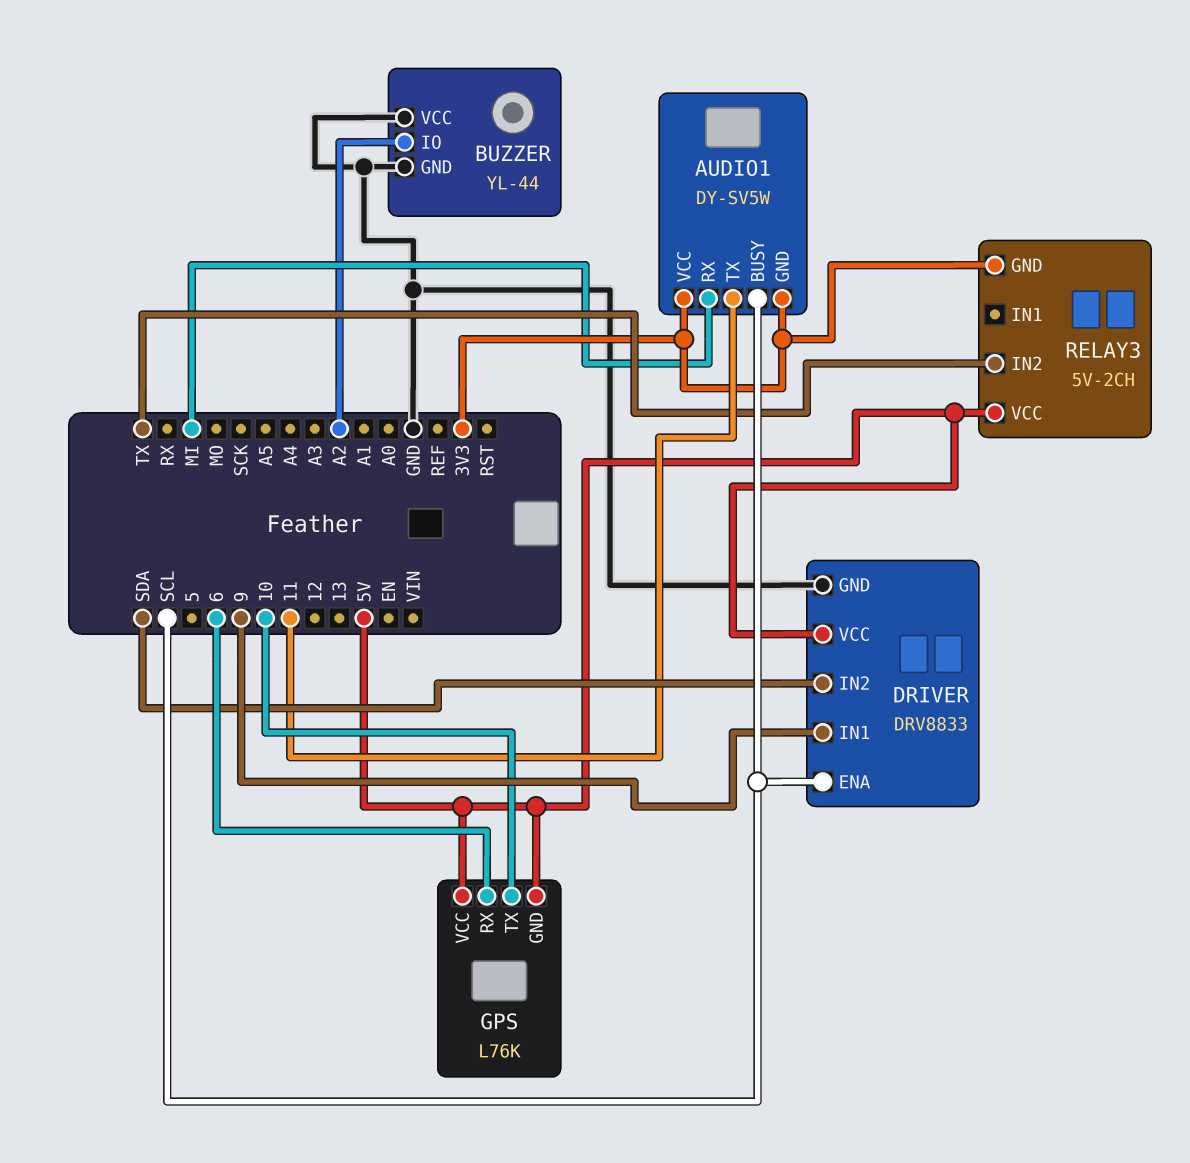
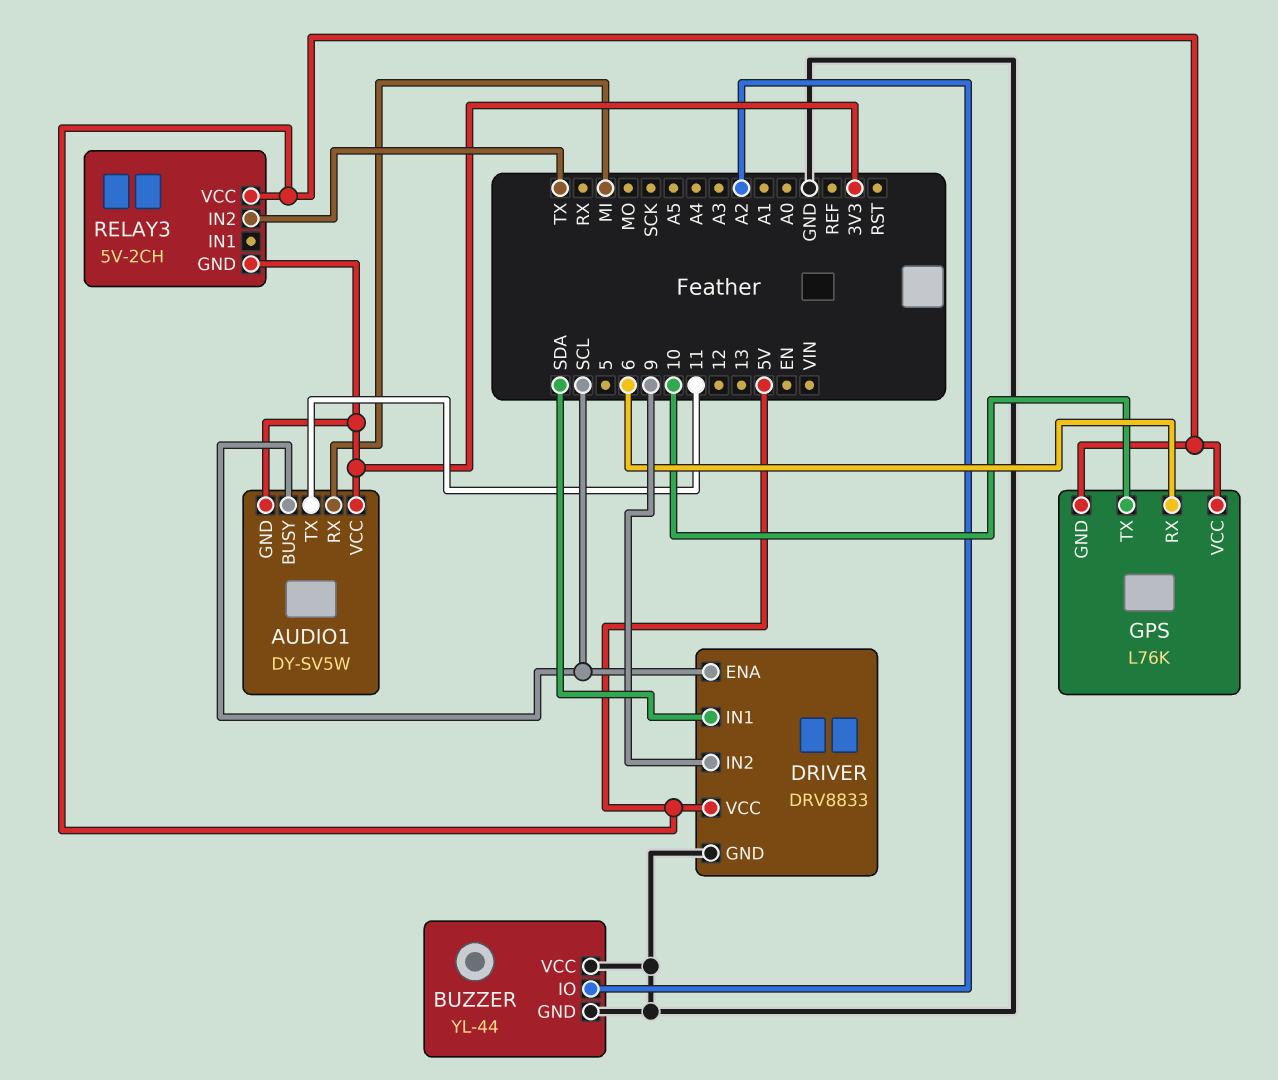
DRIVER pin IN1: 9 -> SDA
DRIVER pin IN2: SDA -> 9

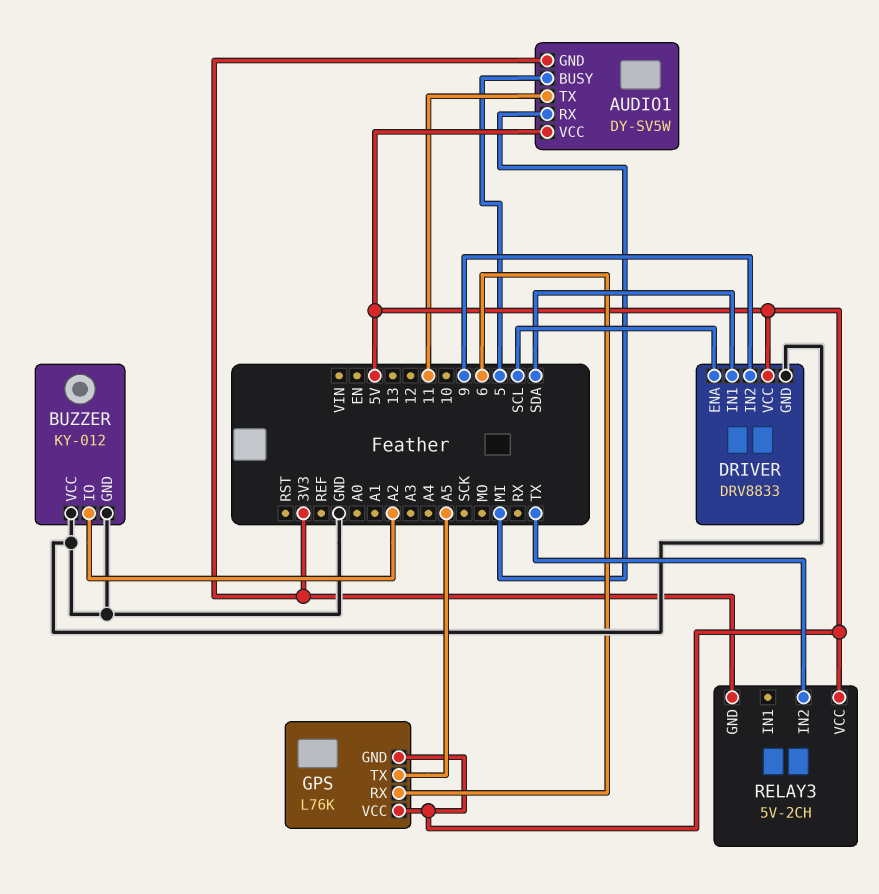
AUDIO1 pin BUSY: SCL -> 5
AUDIO1 pin VCC: 3V3 -> 5V
BUZZER: YL-44 -> KY-012
GPS pin TX: 10 -> A5

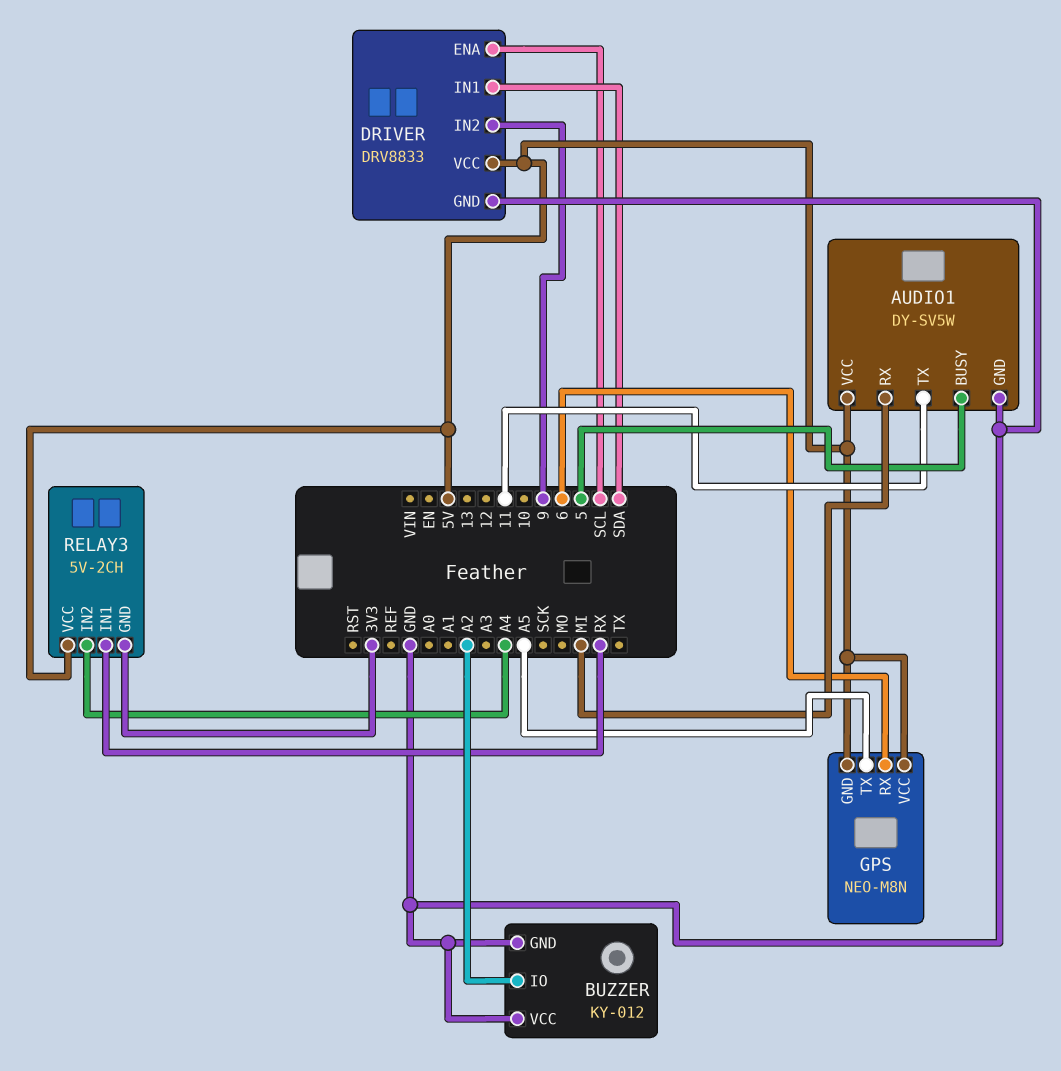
AUDIO1 pin GND: 3V3 -> GND
GPS: L76K -> NEO-M8N
RELAY3 pin IN1: none -> RX
RELAY3 pin IN2: TX -> A4

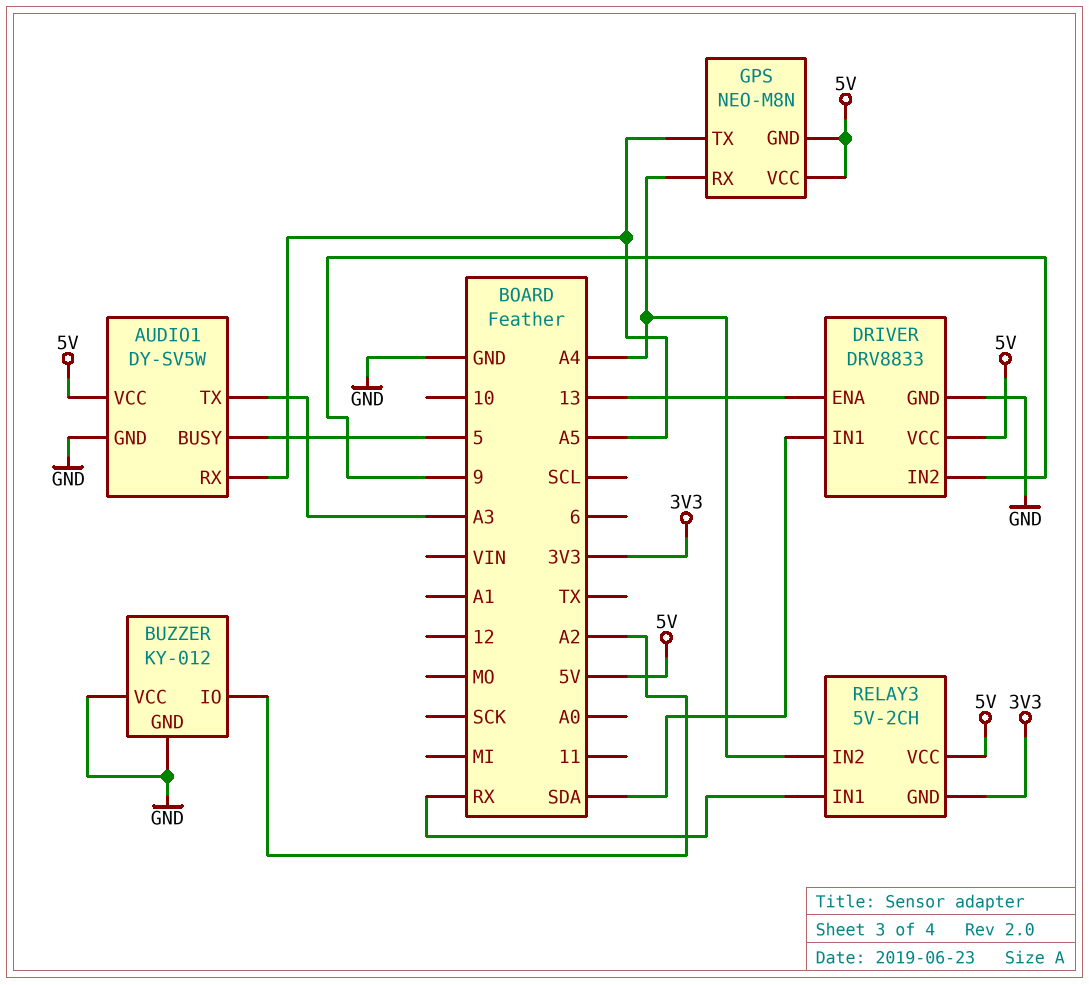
AUDIO1 pin RX: MI -> A5
AUDIO1 pin TX: 11 -> A3
DRIVER pin ENA: SCL -> 13
GPS pin RX: 6 -> A4

